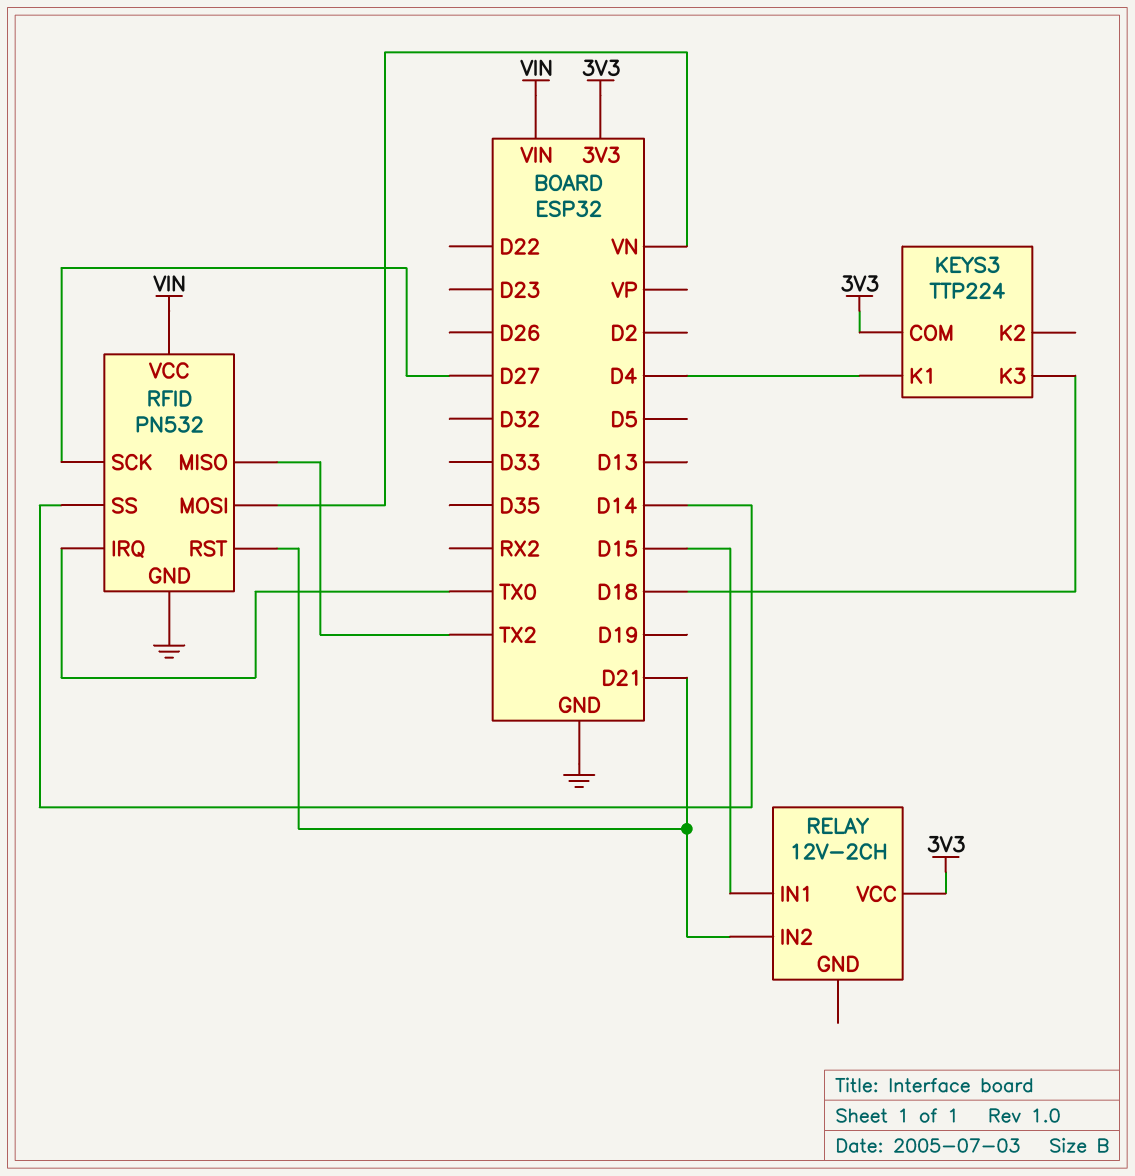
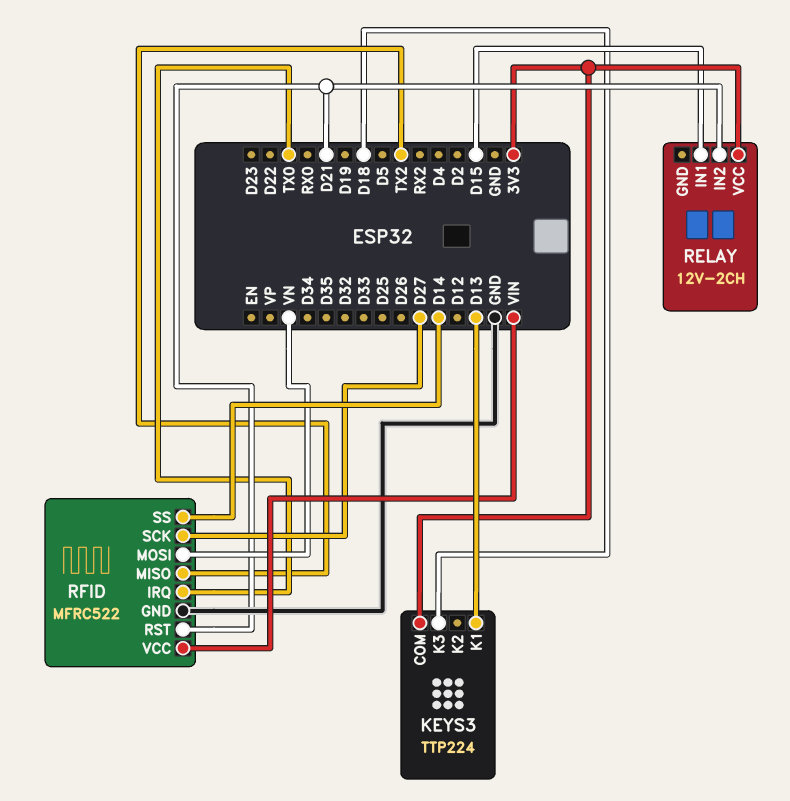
KEYS3 pin K1: D4 -> D13
RFID: PN532 -> MFRC522

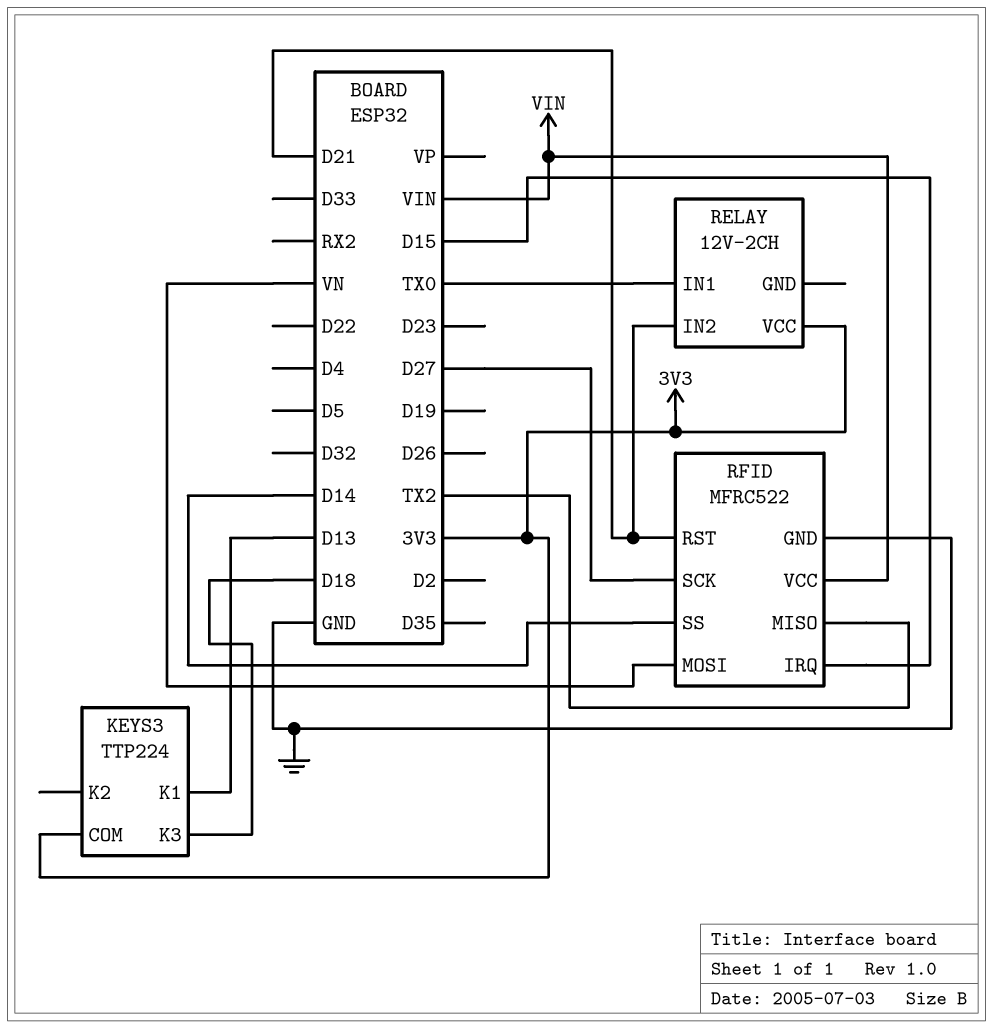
RELAY pin IN1: D15 -> TX0
RFID pin IRQ: TX0 -> D15

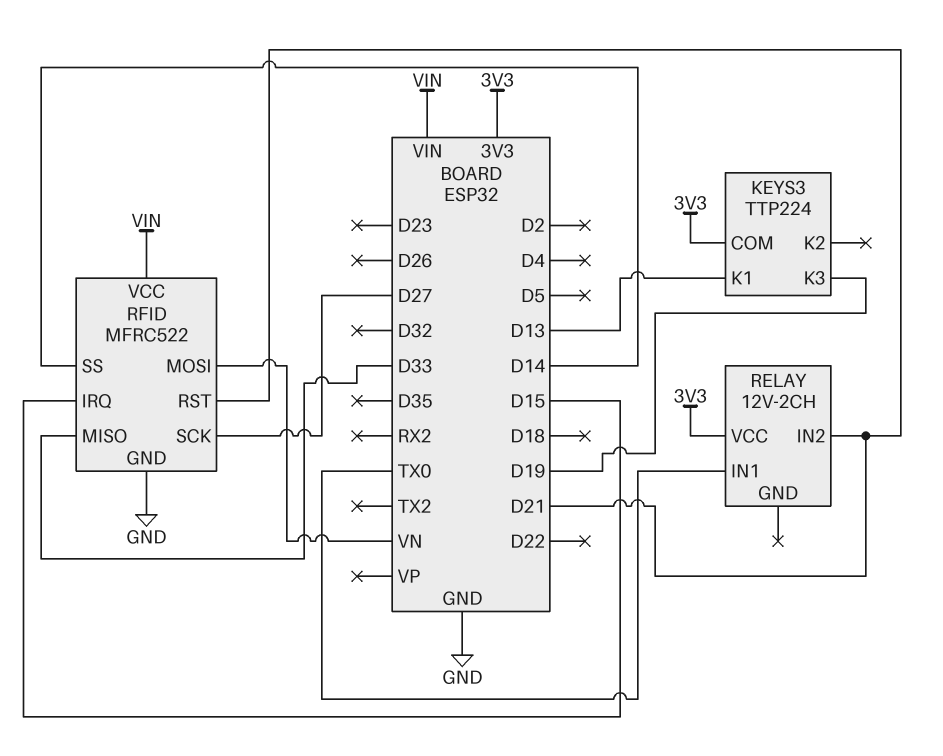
KEYS3 pin K3: D18 -> D19
RFID pin MISO: TX2 -> D33

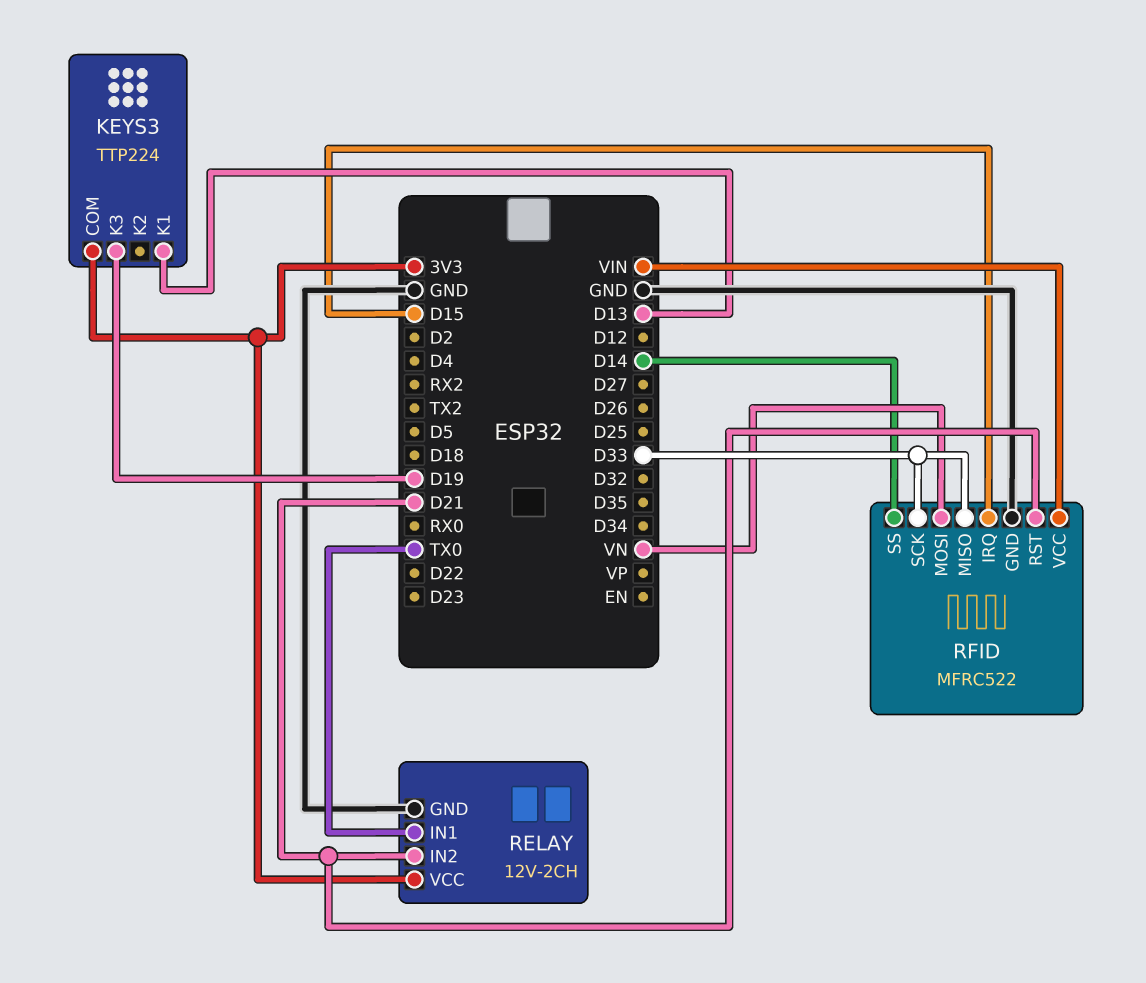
RELAY pin GND: none -> GND
RFID pin SCK: D27 -> D33

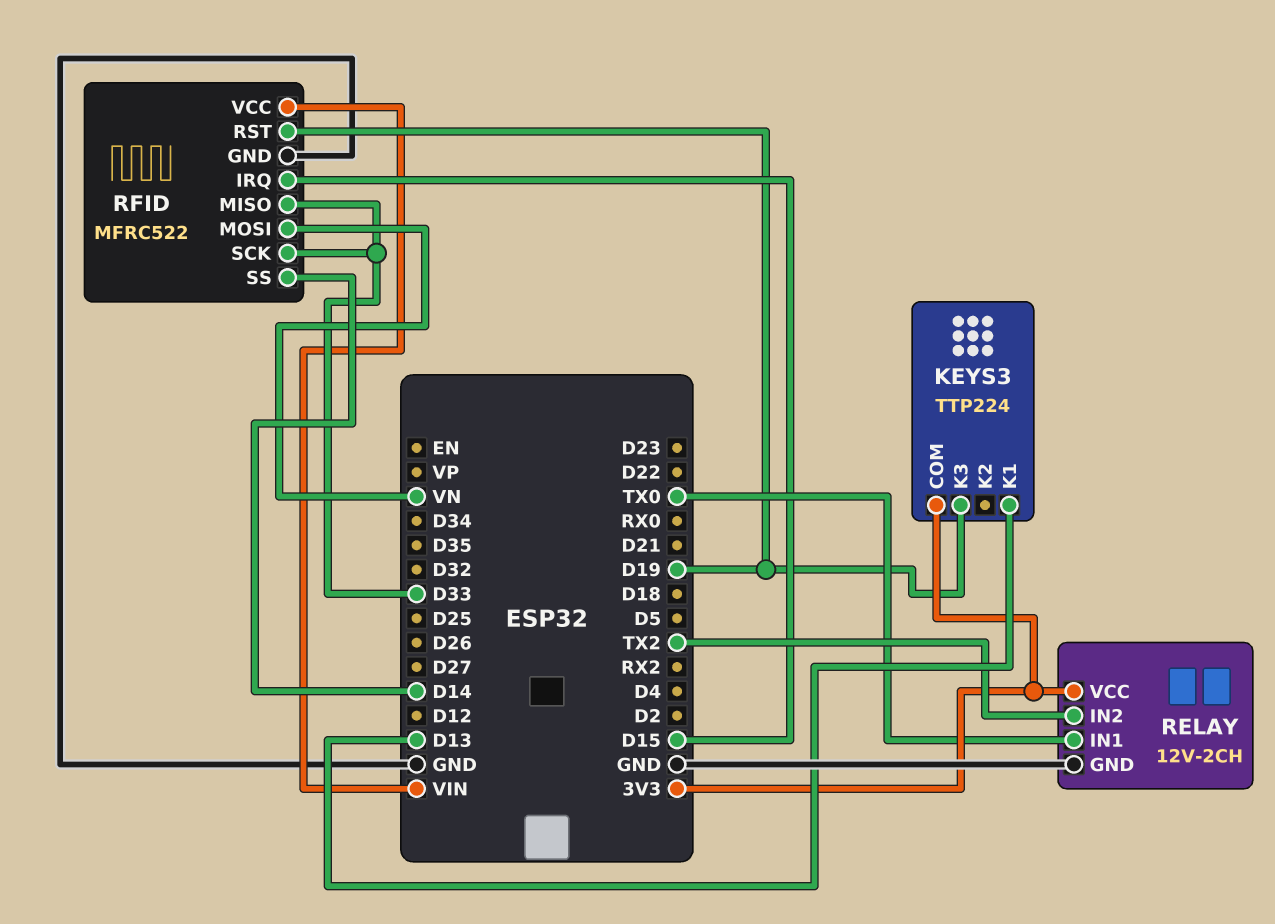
RELAY pin IN2: D21 -> TX2
RFID pin RST: D21 -> D19

